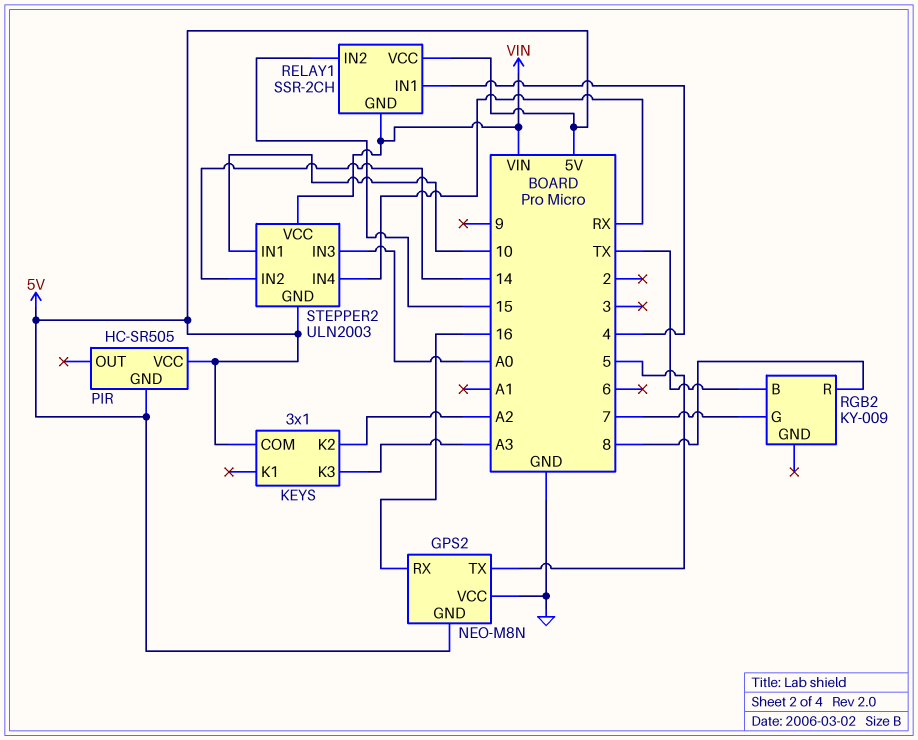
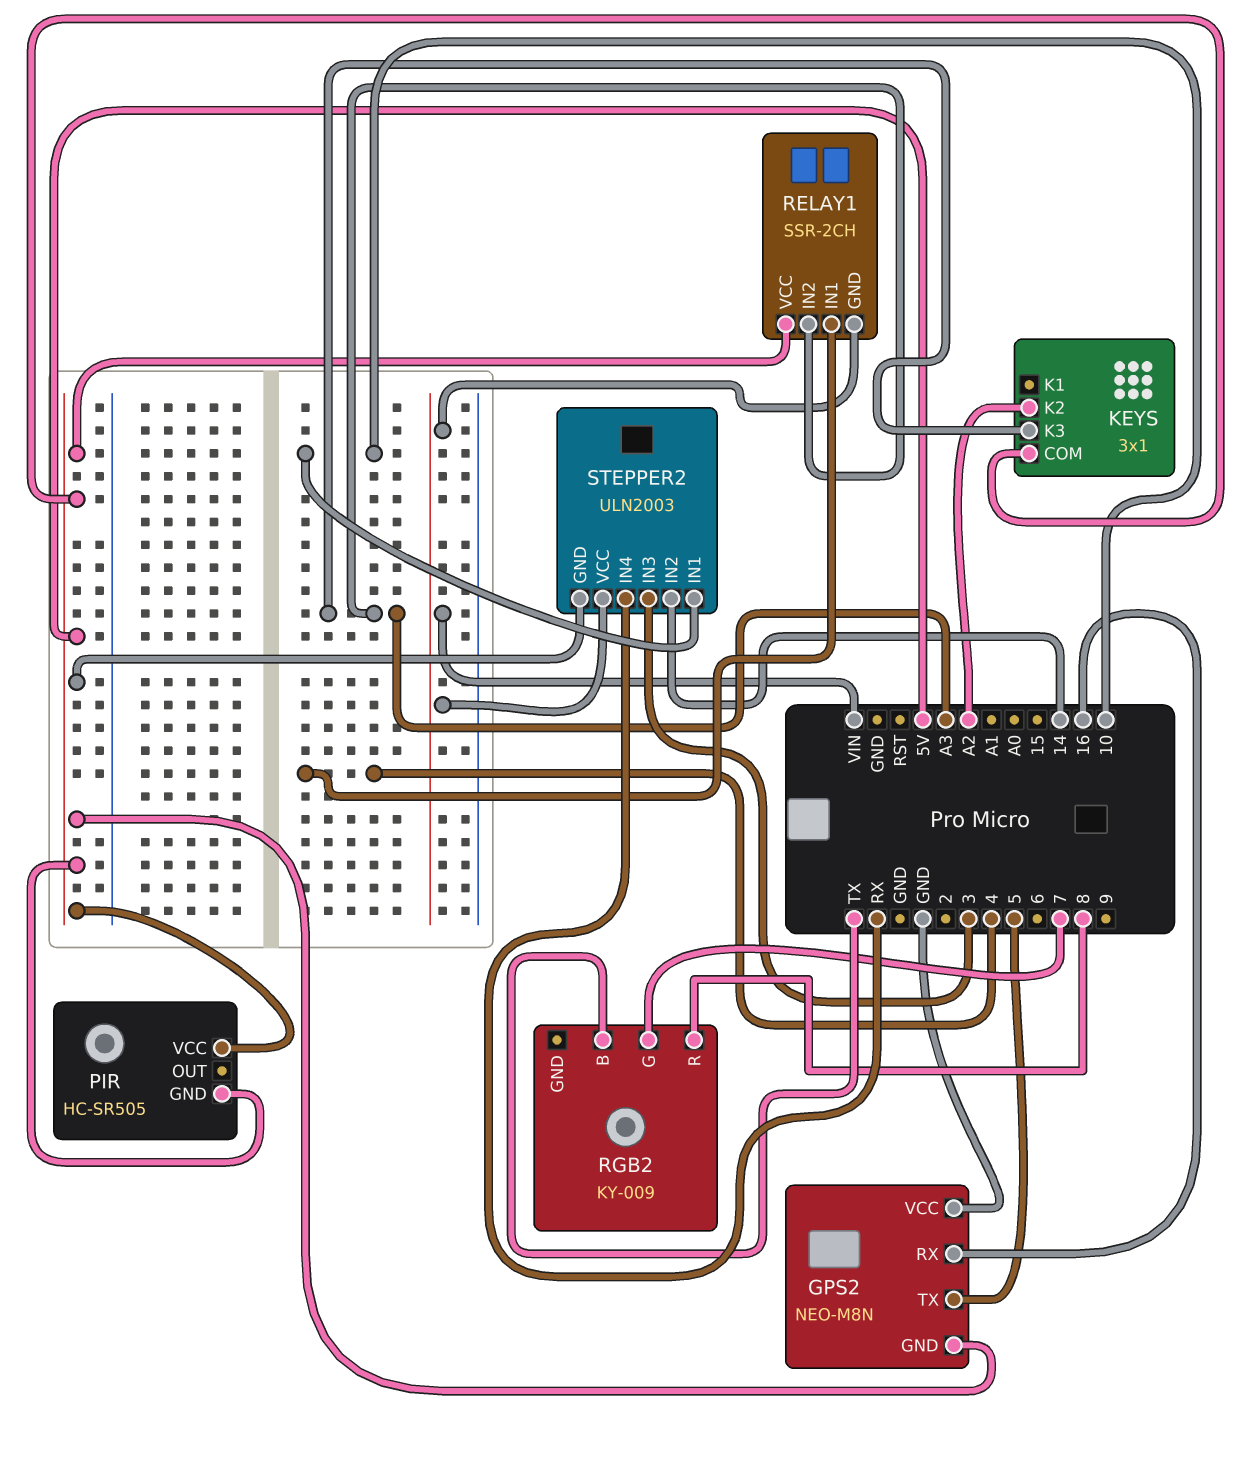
RELAY1 pin IN2: 15 -> A3
STEPPER2 pin IN3: A0 -> 3

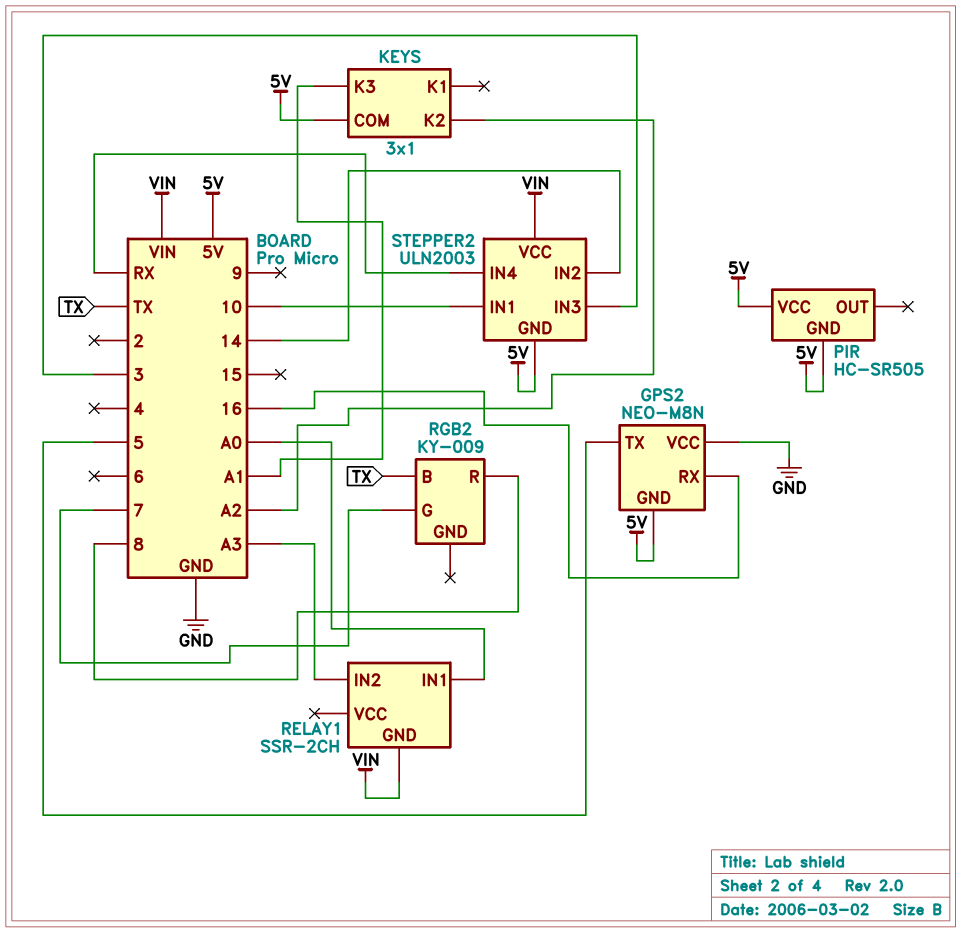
KEYS pin K3: A3 -> A1
RELAY1 pin IN1: 4 -> A0
RELAY1 pin VCC: 5V -> none

